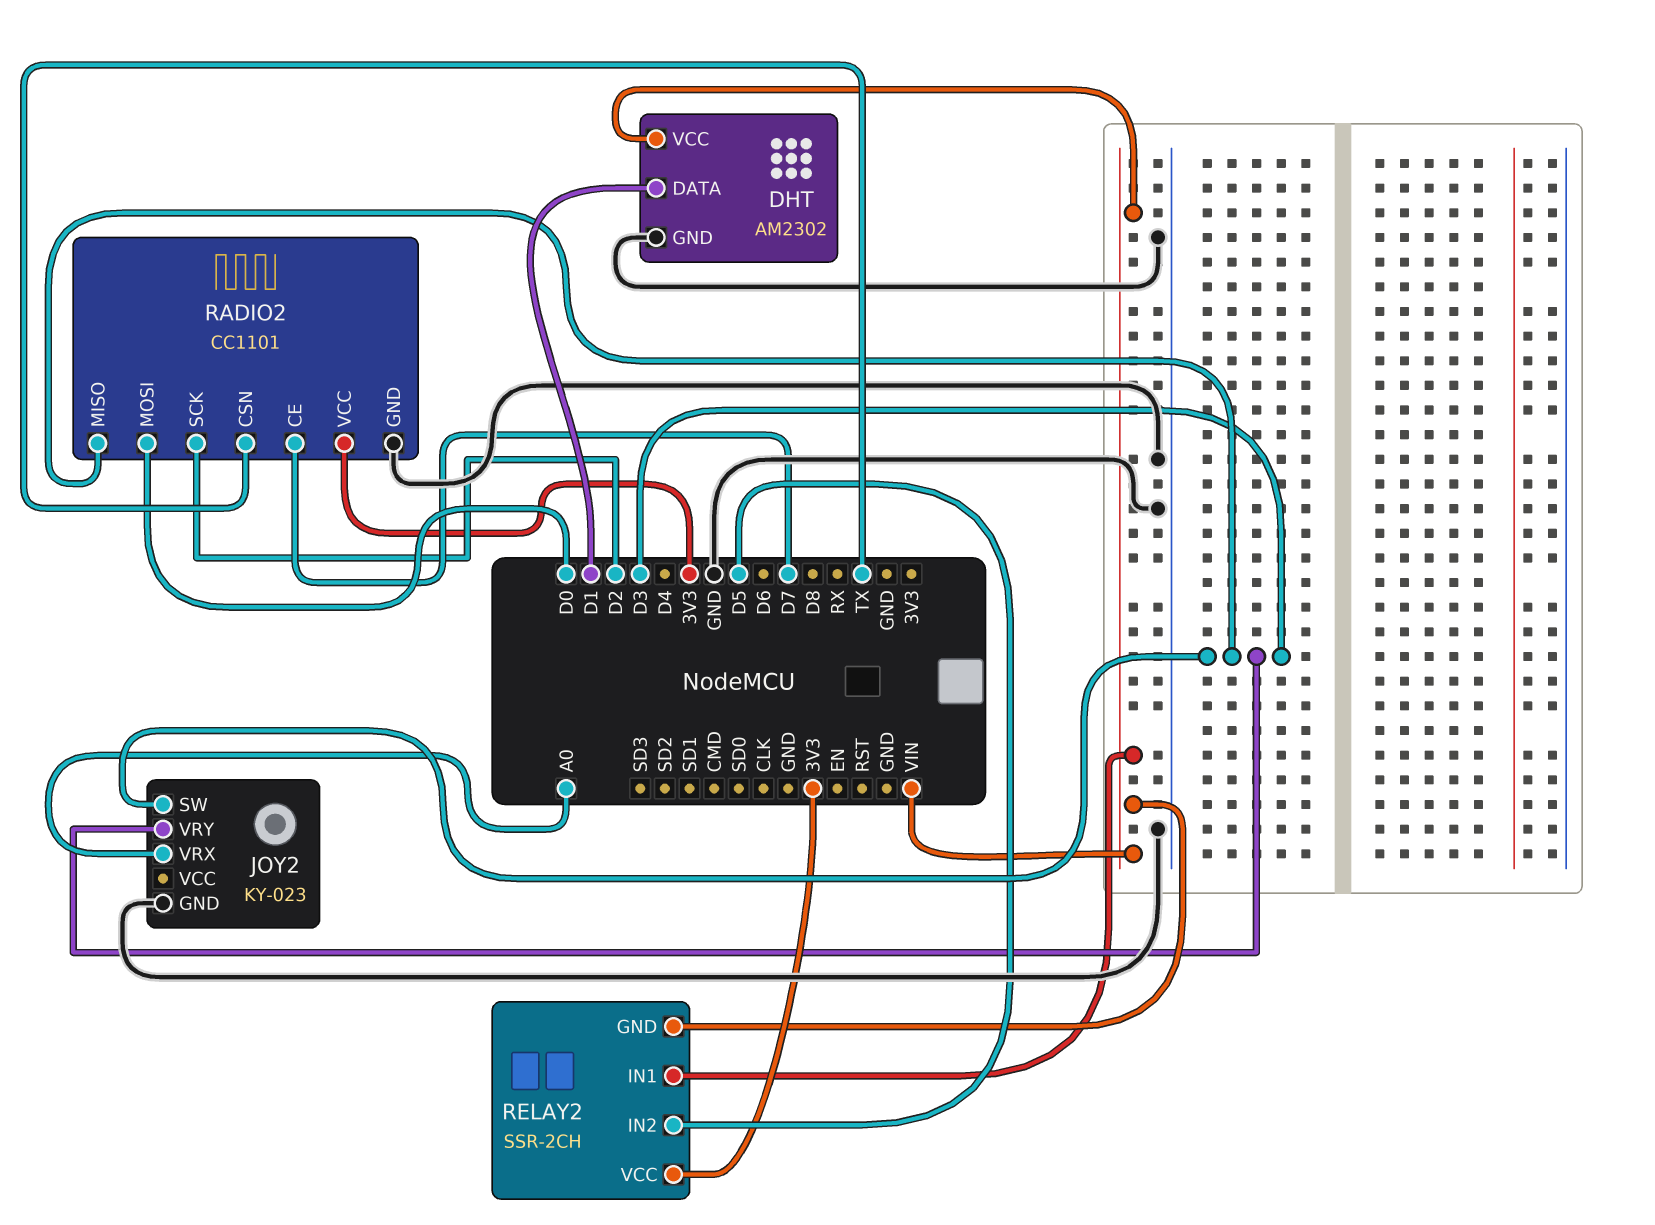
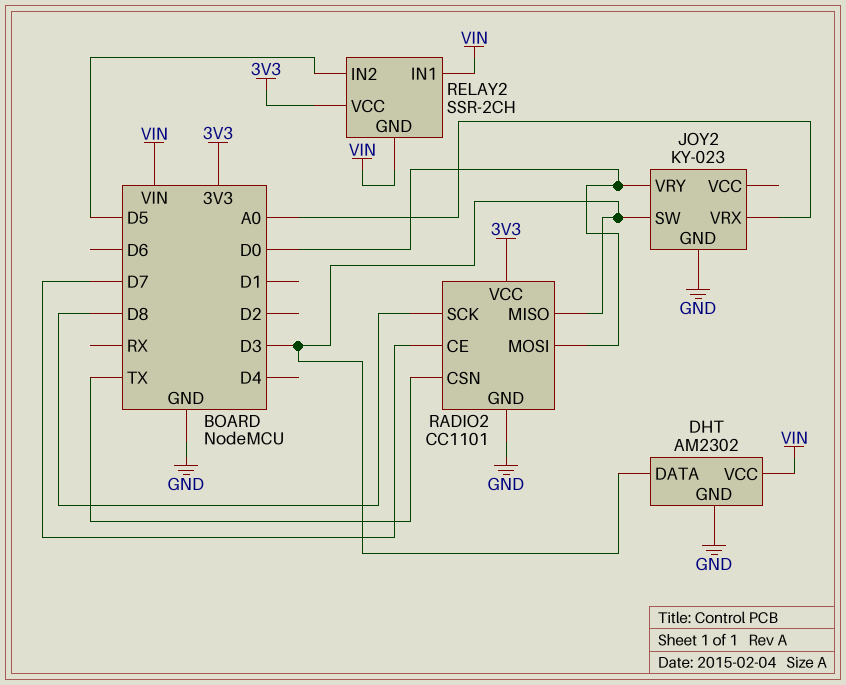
DHT pin DATA: D1 -> D3
JOY2 pin VRY: D3 -> D0
RADIO2 pin SCK: D2 -> D8

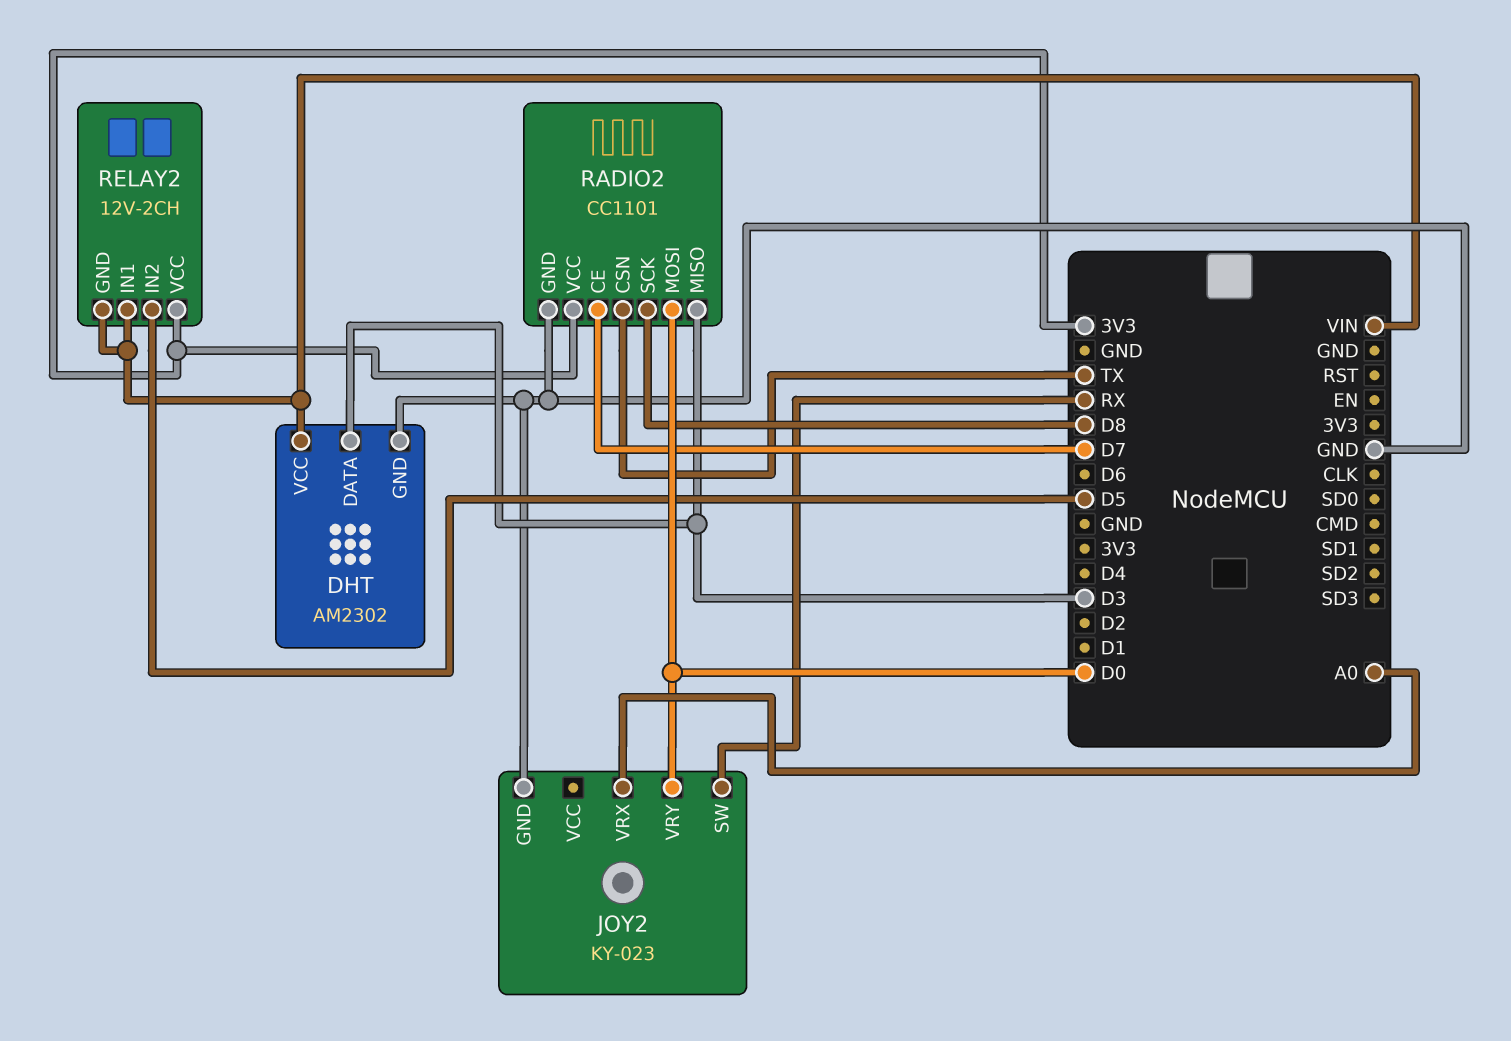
JOY2 pin SW: D3 -> RX
RELAY2: SSR-2CH -> 12V-2CH

